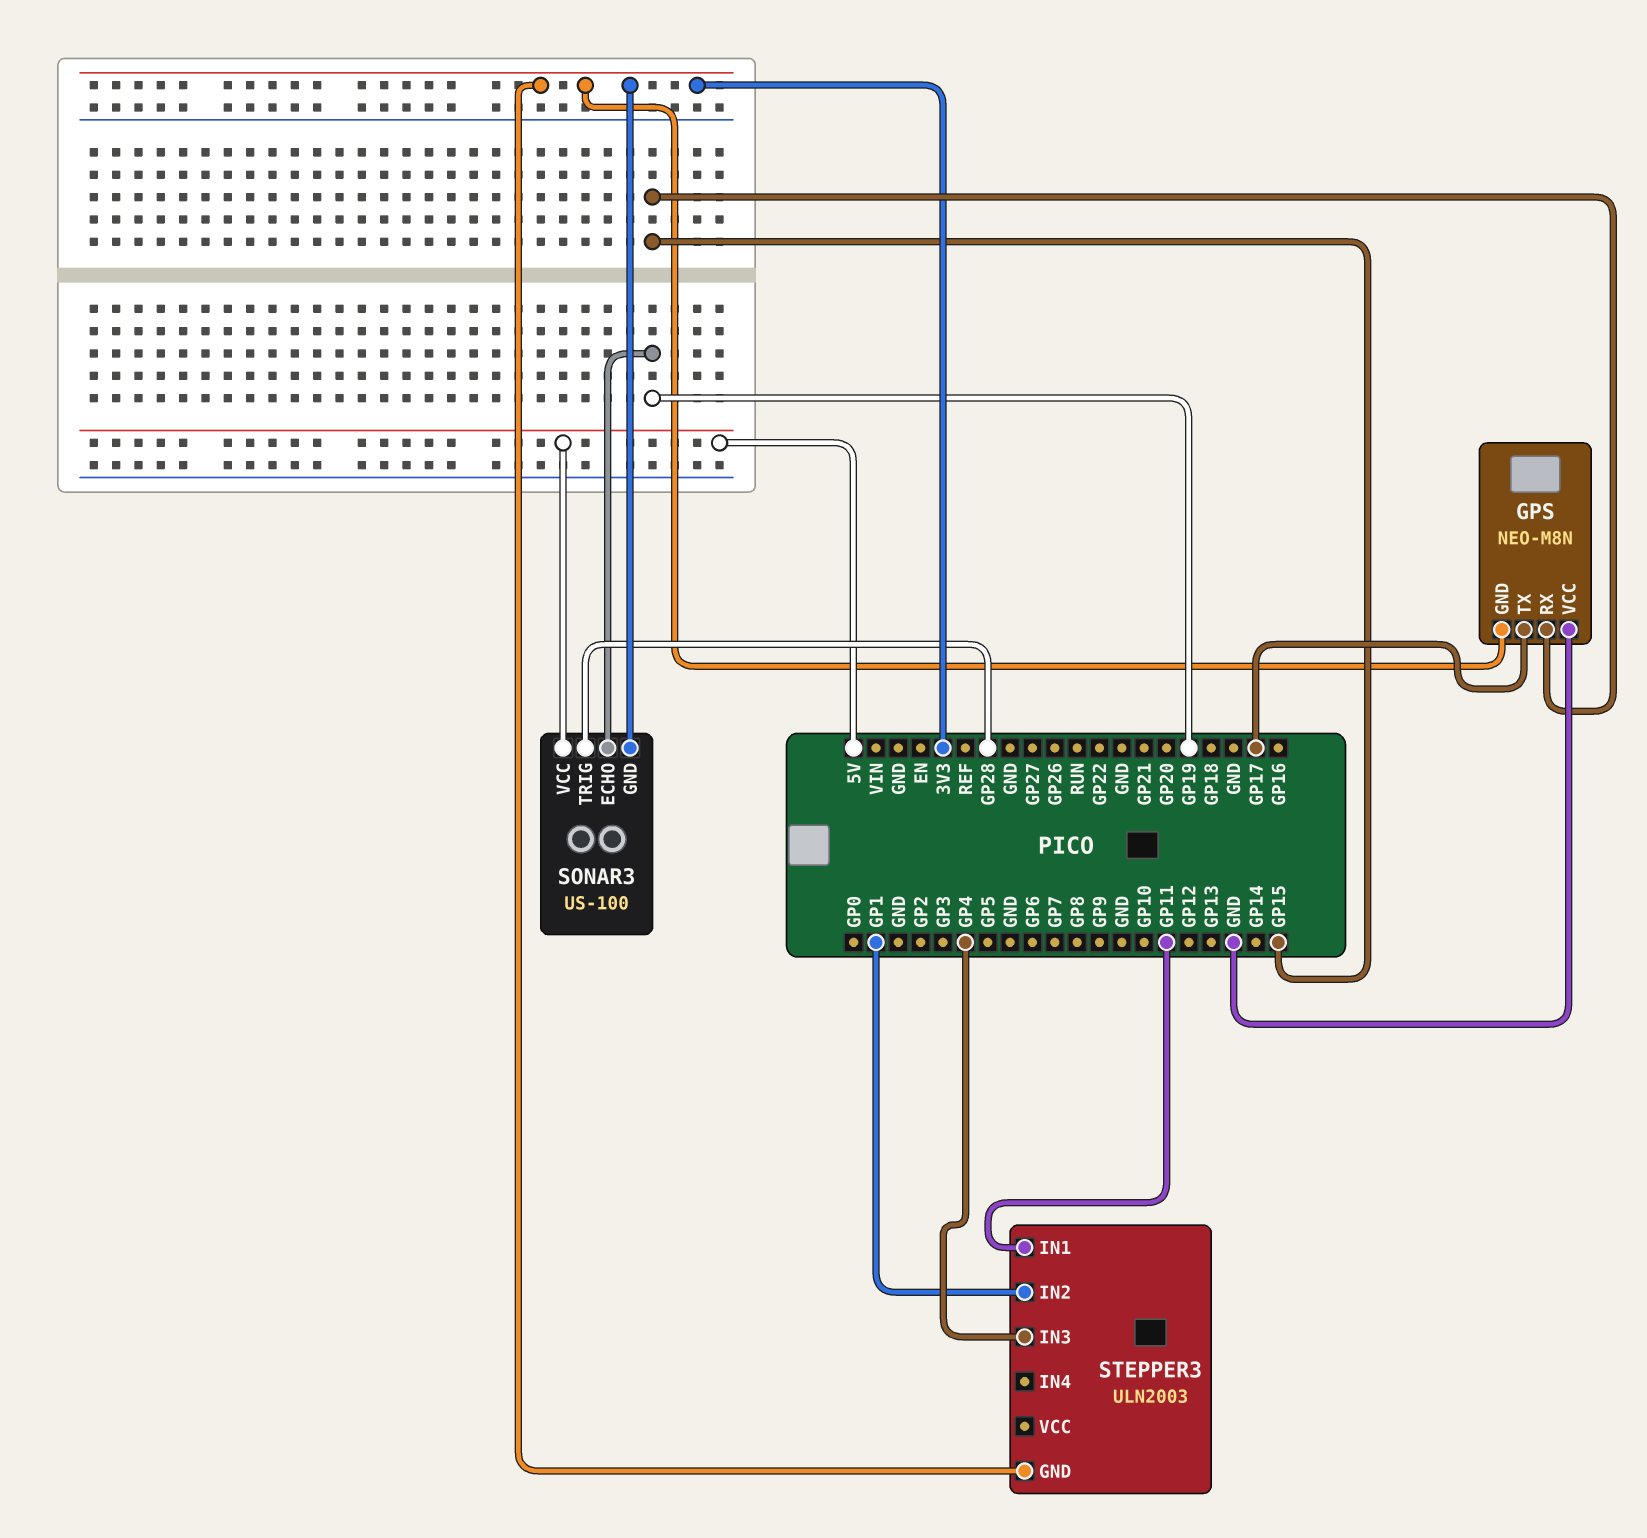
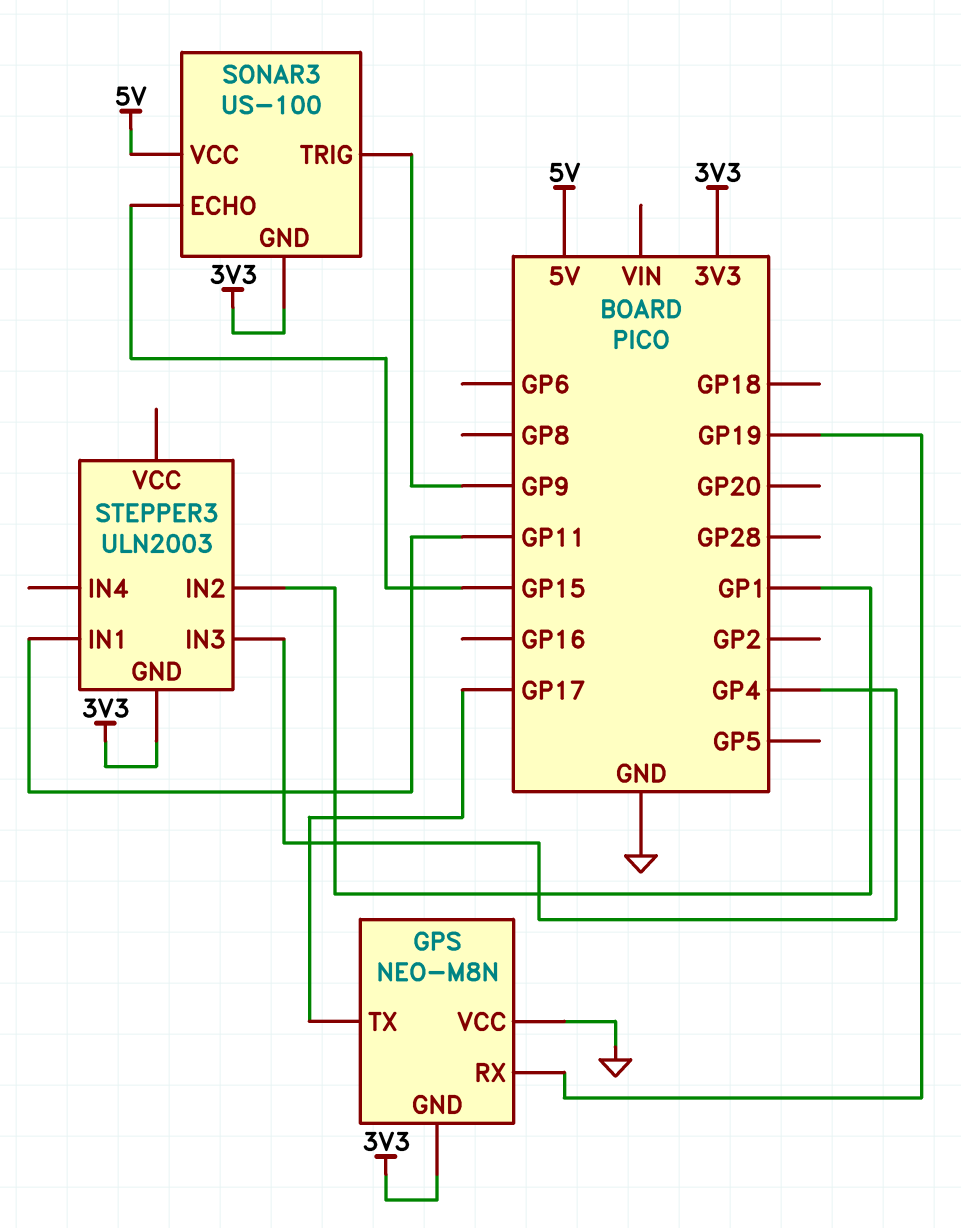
GPS pin RX: GP15 -> GP19
SONAR3 pin ECHO: GP19 -> GP15
SONAR3 pin TRIG: GP28 -> GP9

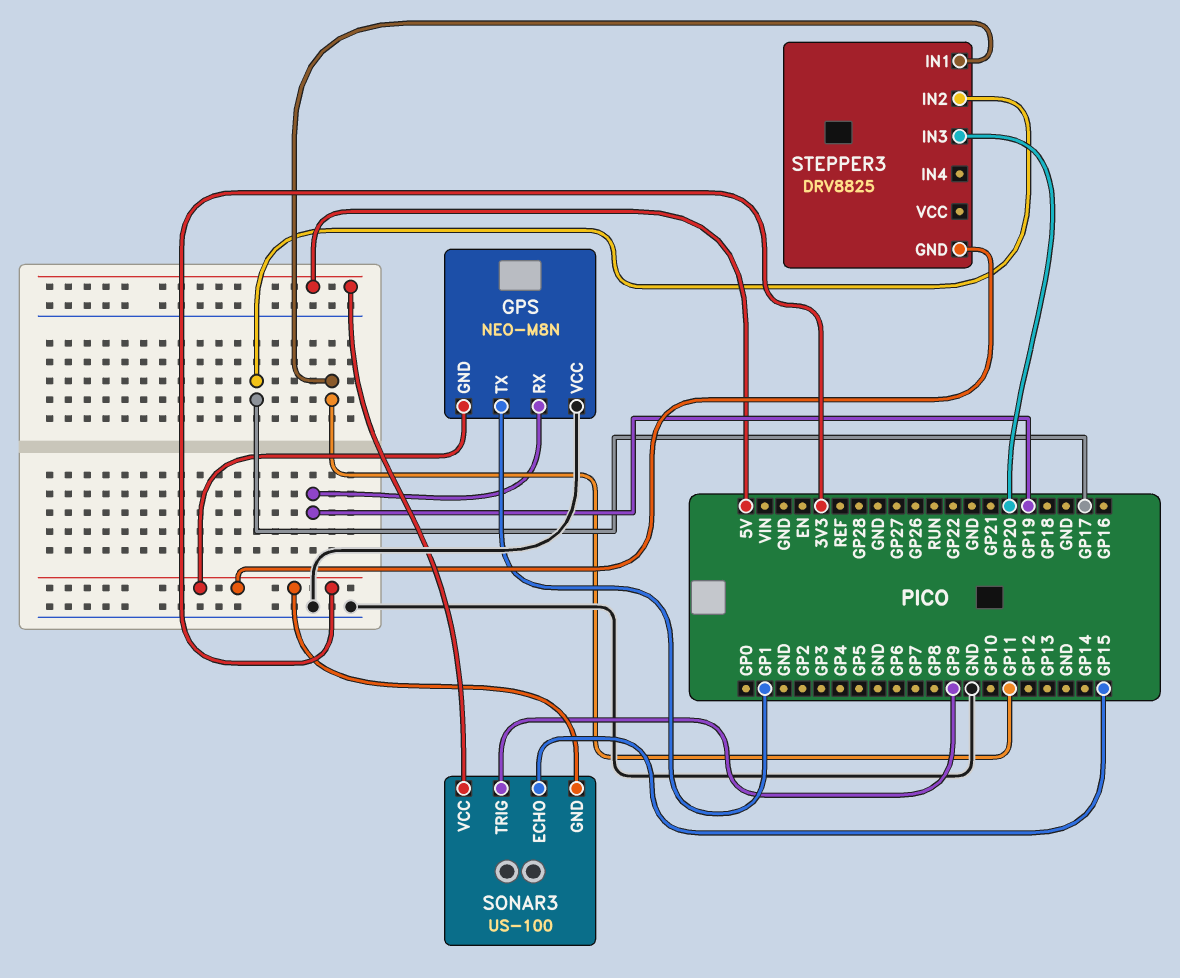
GPS pin TX: GP17 -> GP1
STEPPER3: ULN2003 -> DRV8825
STEPPER3 pin IN2: GP1 -> GP17
STEPPER3 pin IN3: GP4 -> GP20

